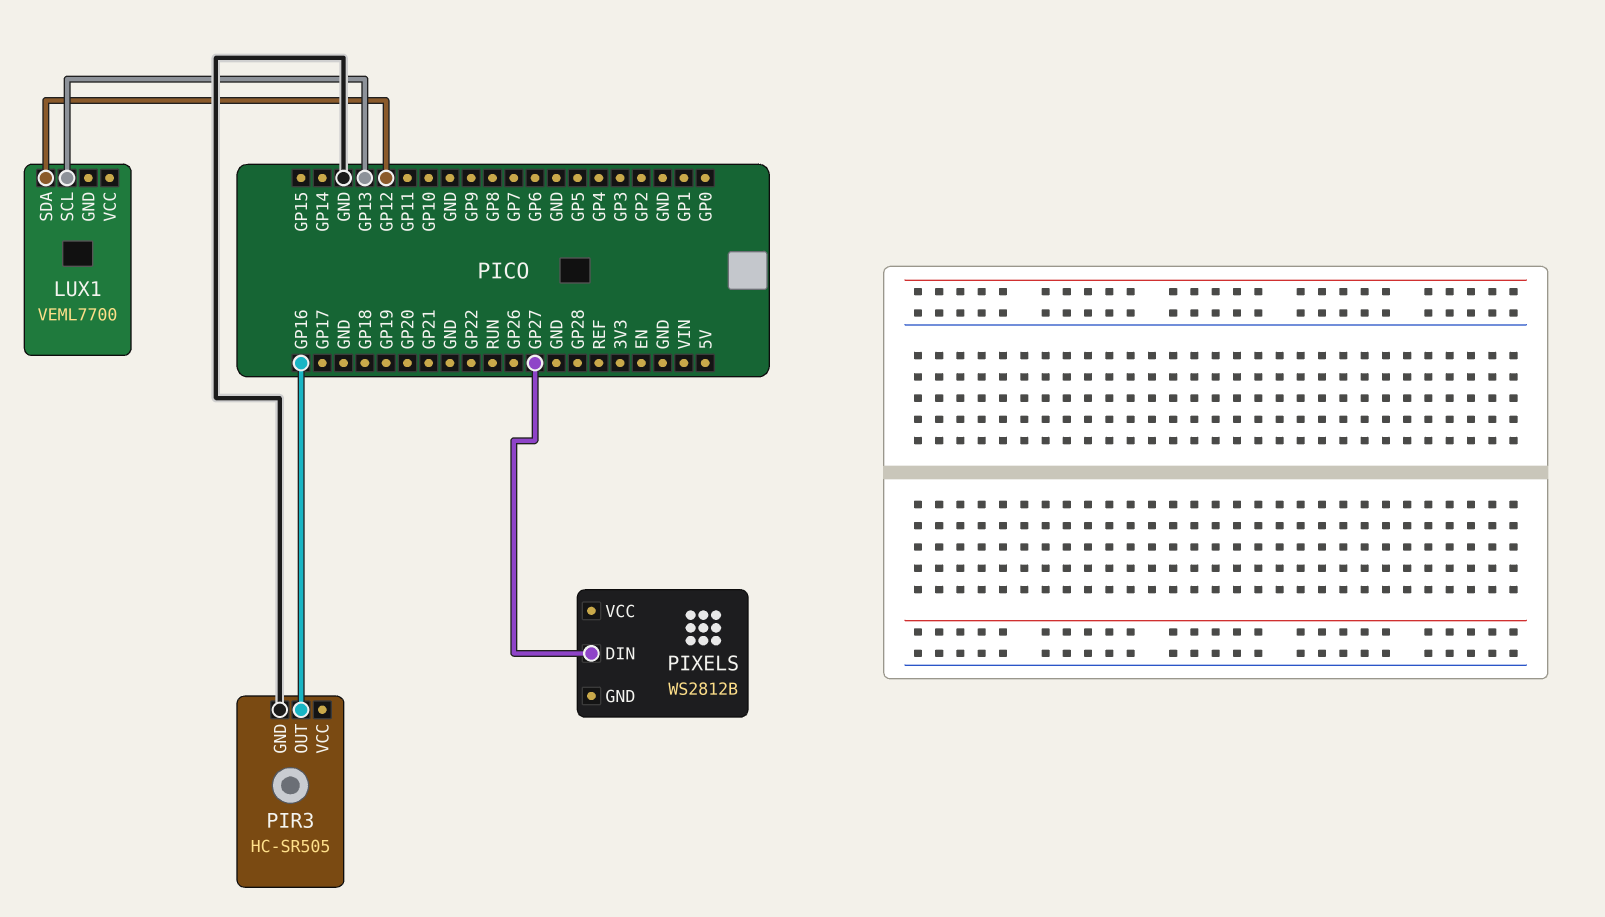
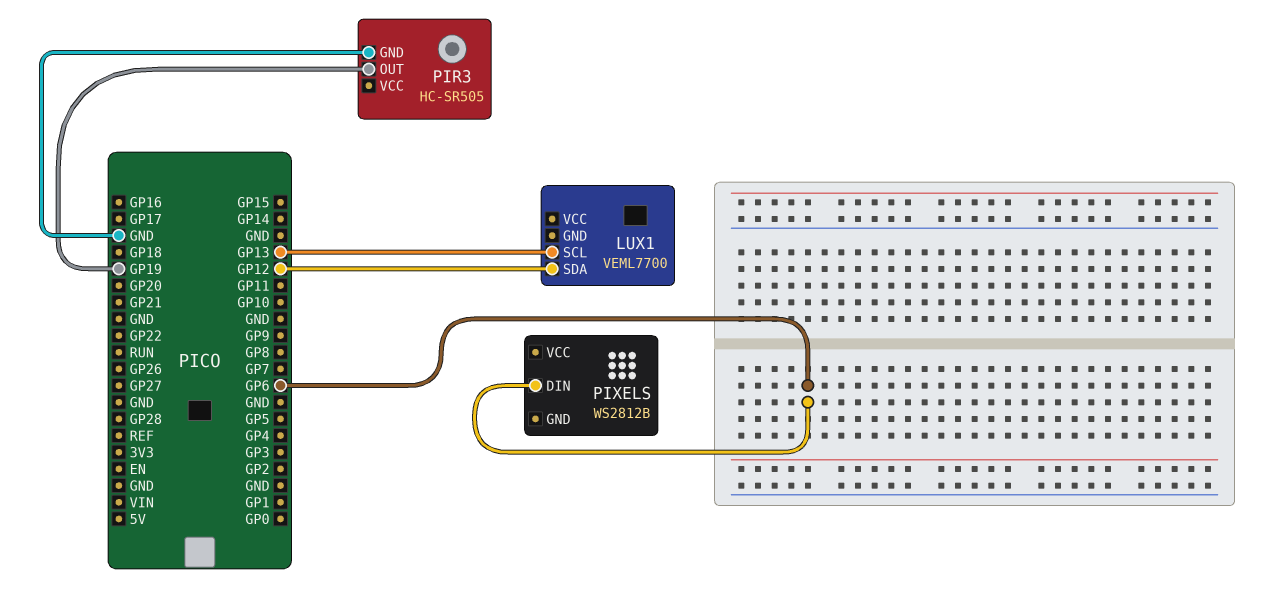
PIR3 pin OUT: GP16 -> GP19
PIXELS pin DIN: GP27 -> GP6

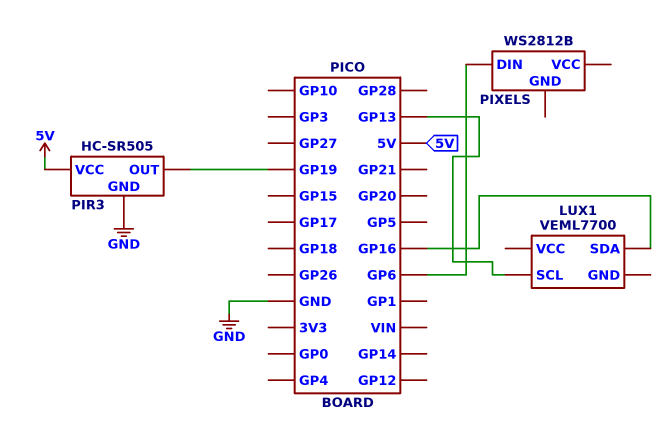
LUX1 pin SDA: GP12 -> GP16
PIR3 pin VCC: none -> 5V

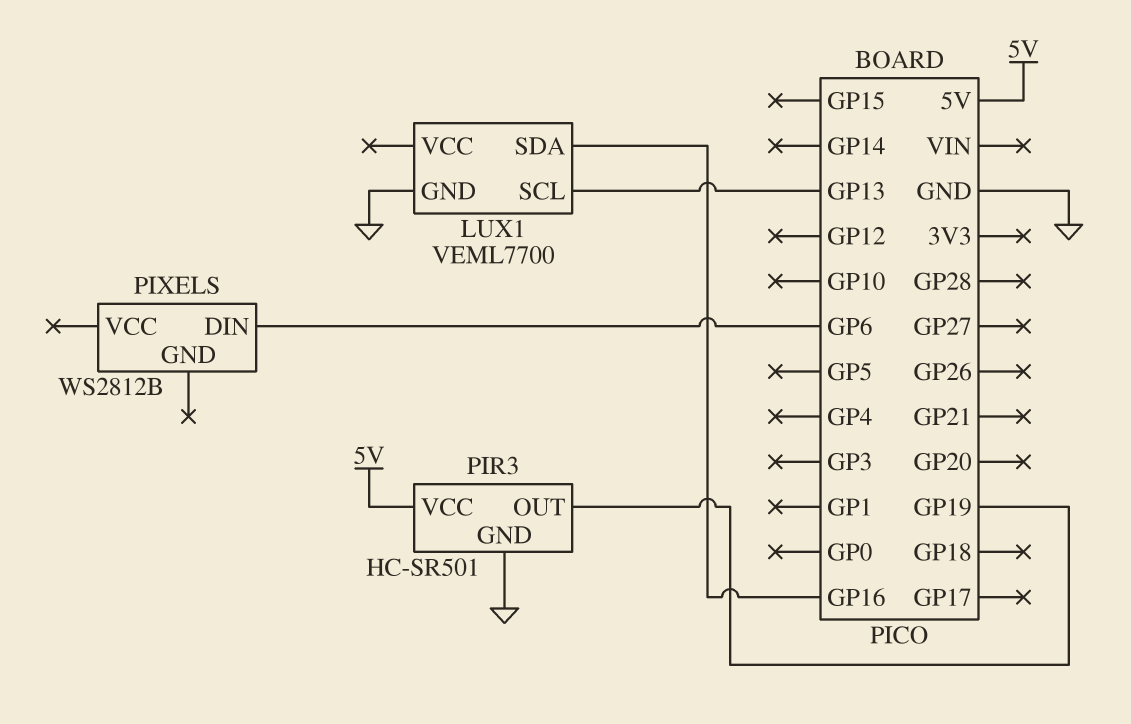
LUX1 pin GND: none -> GND
PIR3: HC-SR505 -> HC-SR501

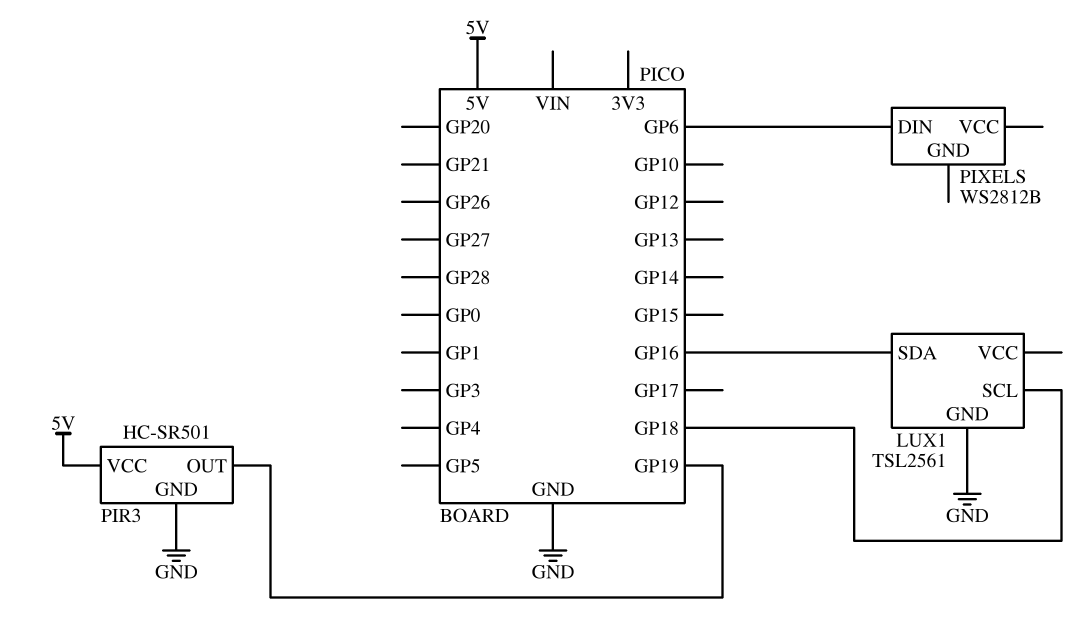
LUX1: VEML7700 -> TSL2561
LUX1 pin SCL: GP13 -> GP18

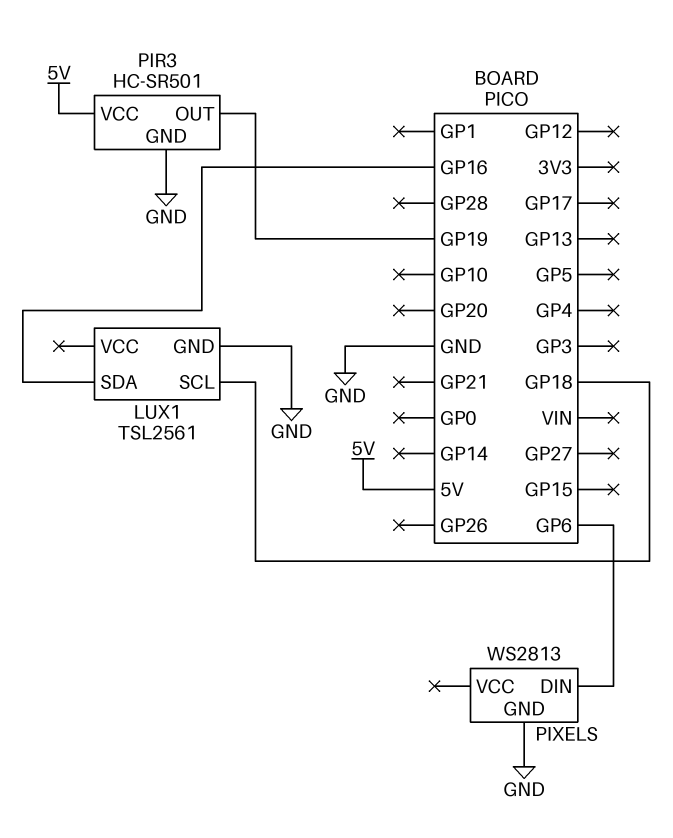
PIXELS: WS2812B -> WS2813
PIXELS pin GND: none -> GND

